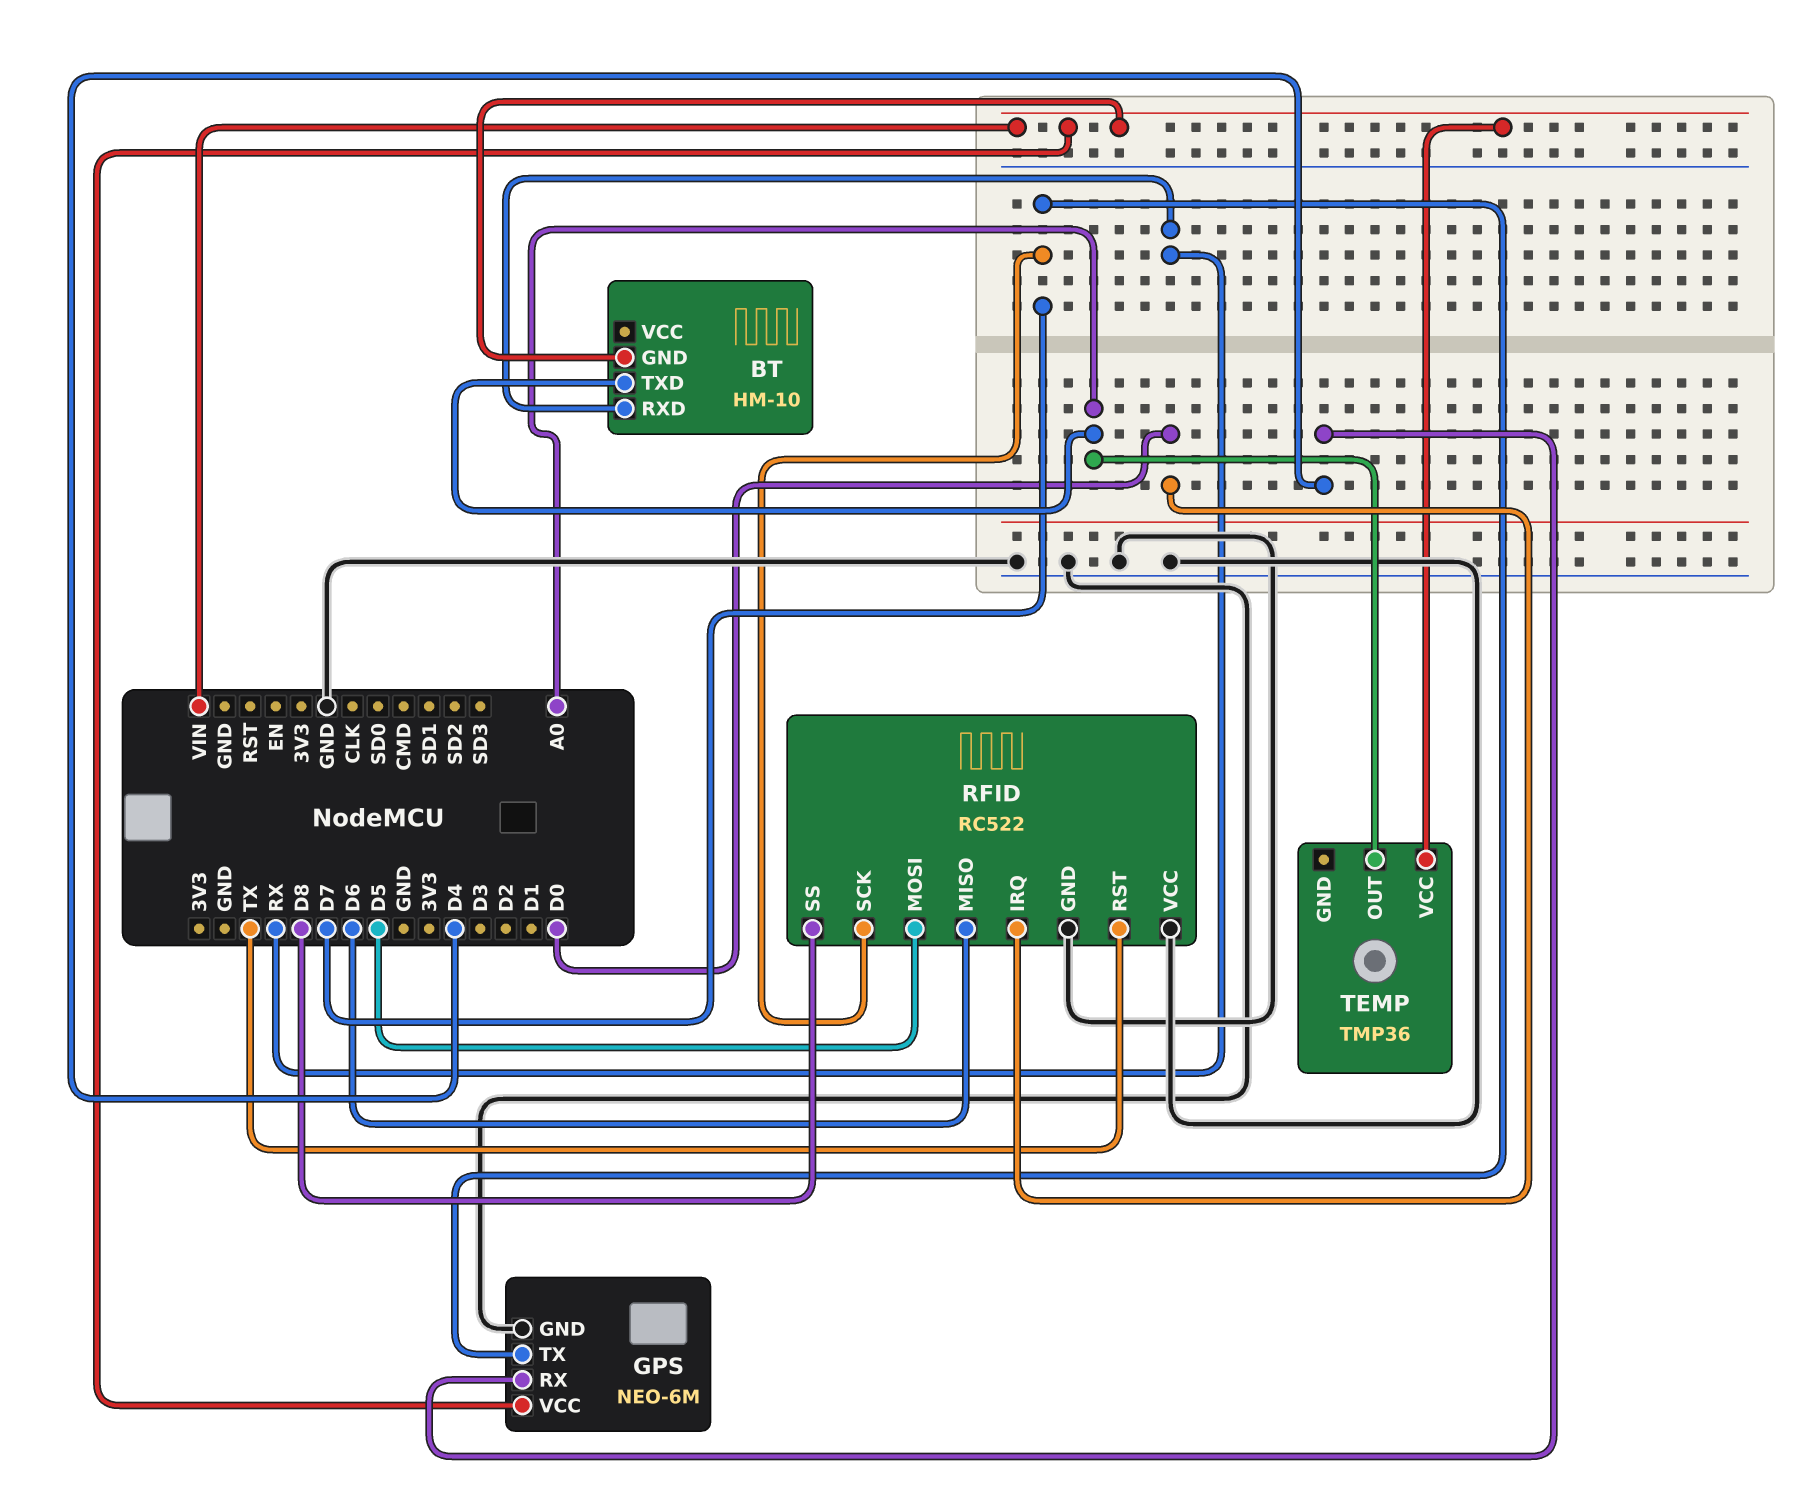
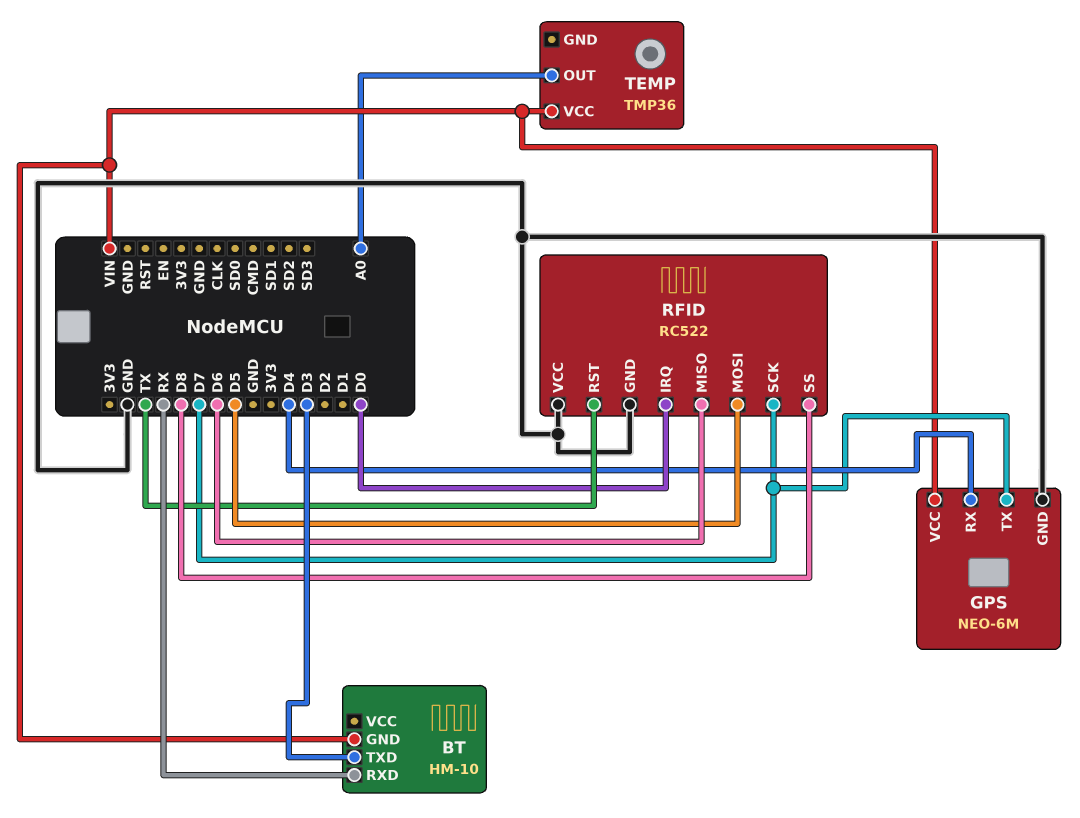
BT pin TXD: A0 -> D3

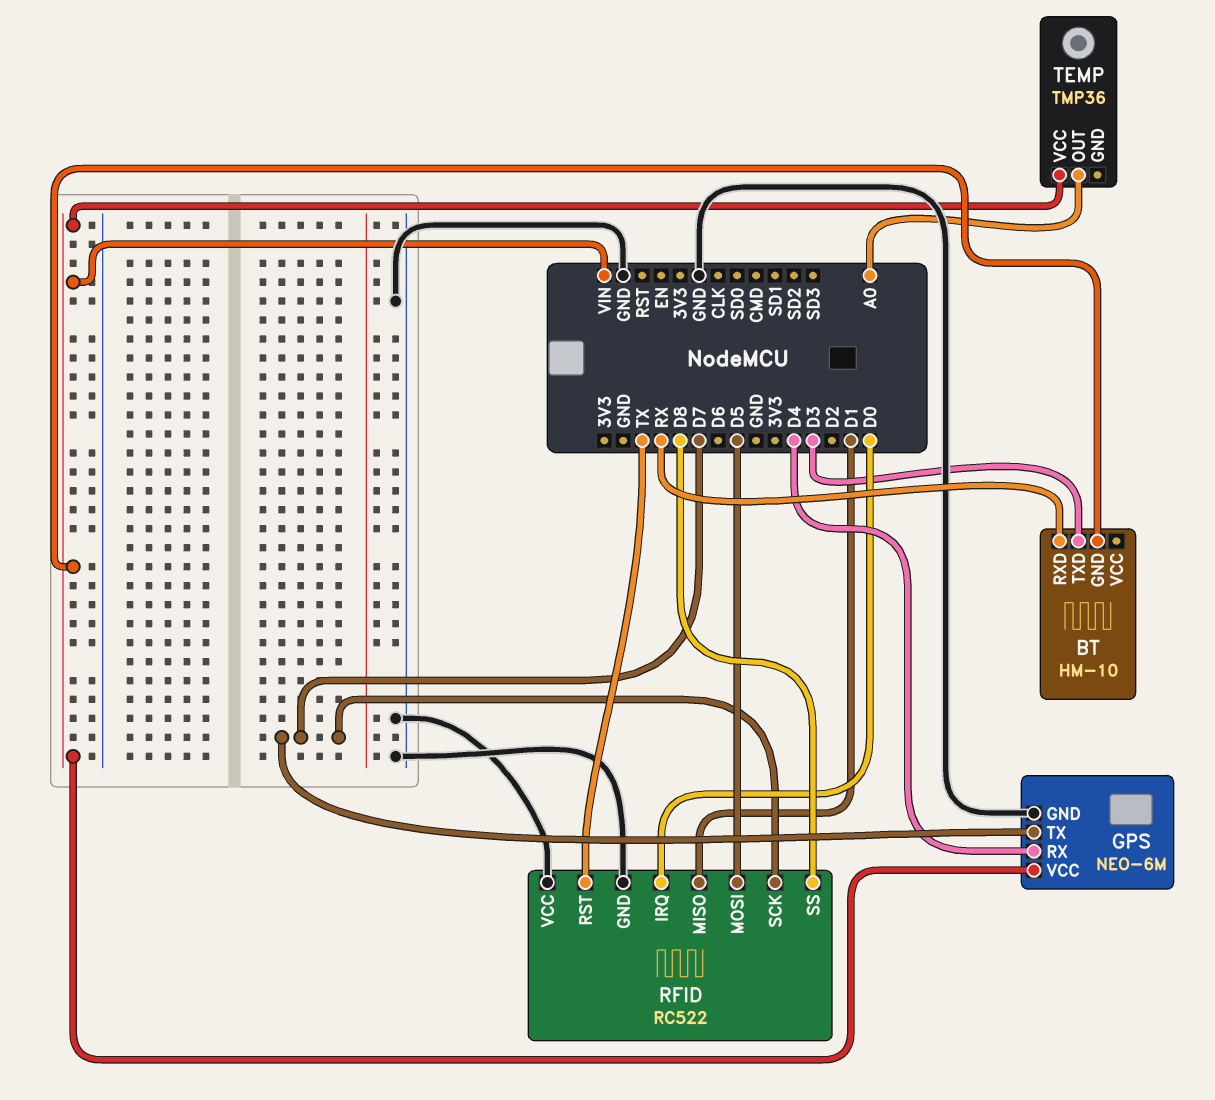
RFID pin MISO: D6 -> D1

